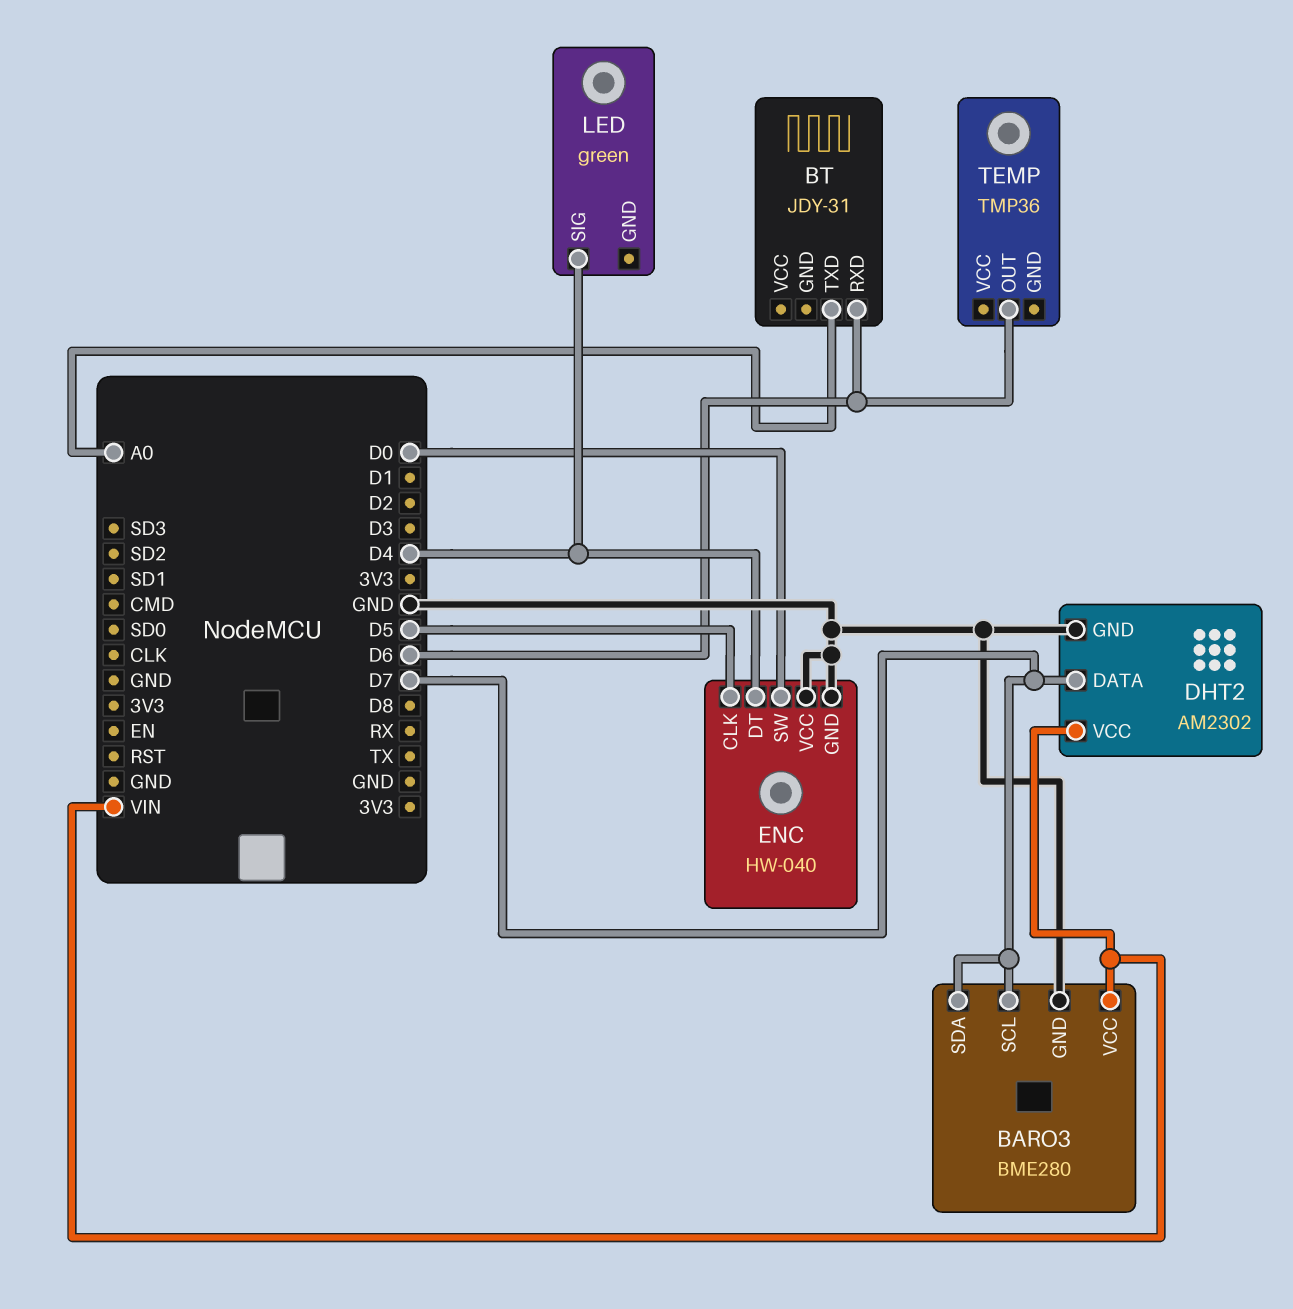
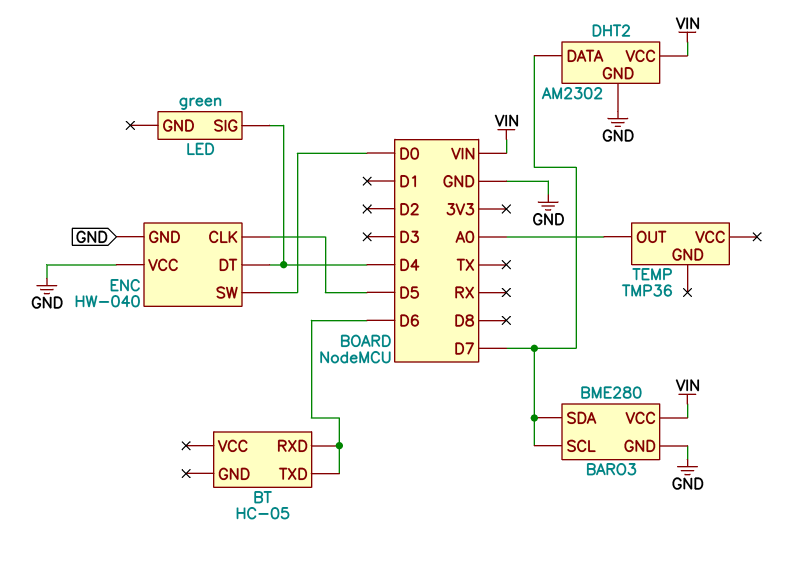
BT: JDY-31 -> HC-05
BT pin TXD: A0 -> D6
TEMP pin OUT: D6 -> A0

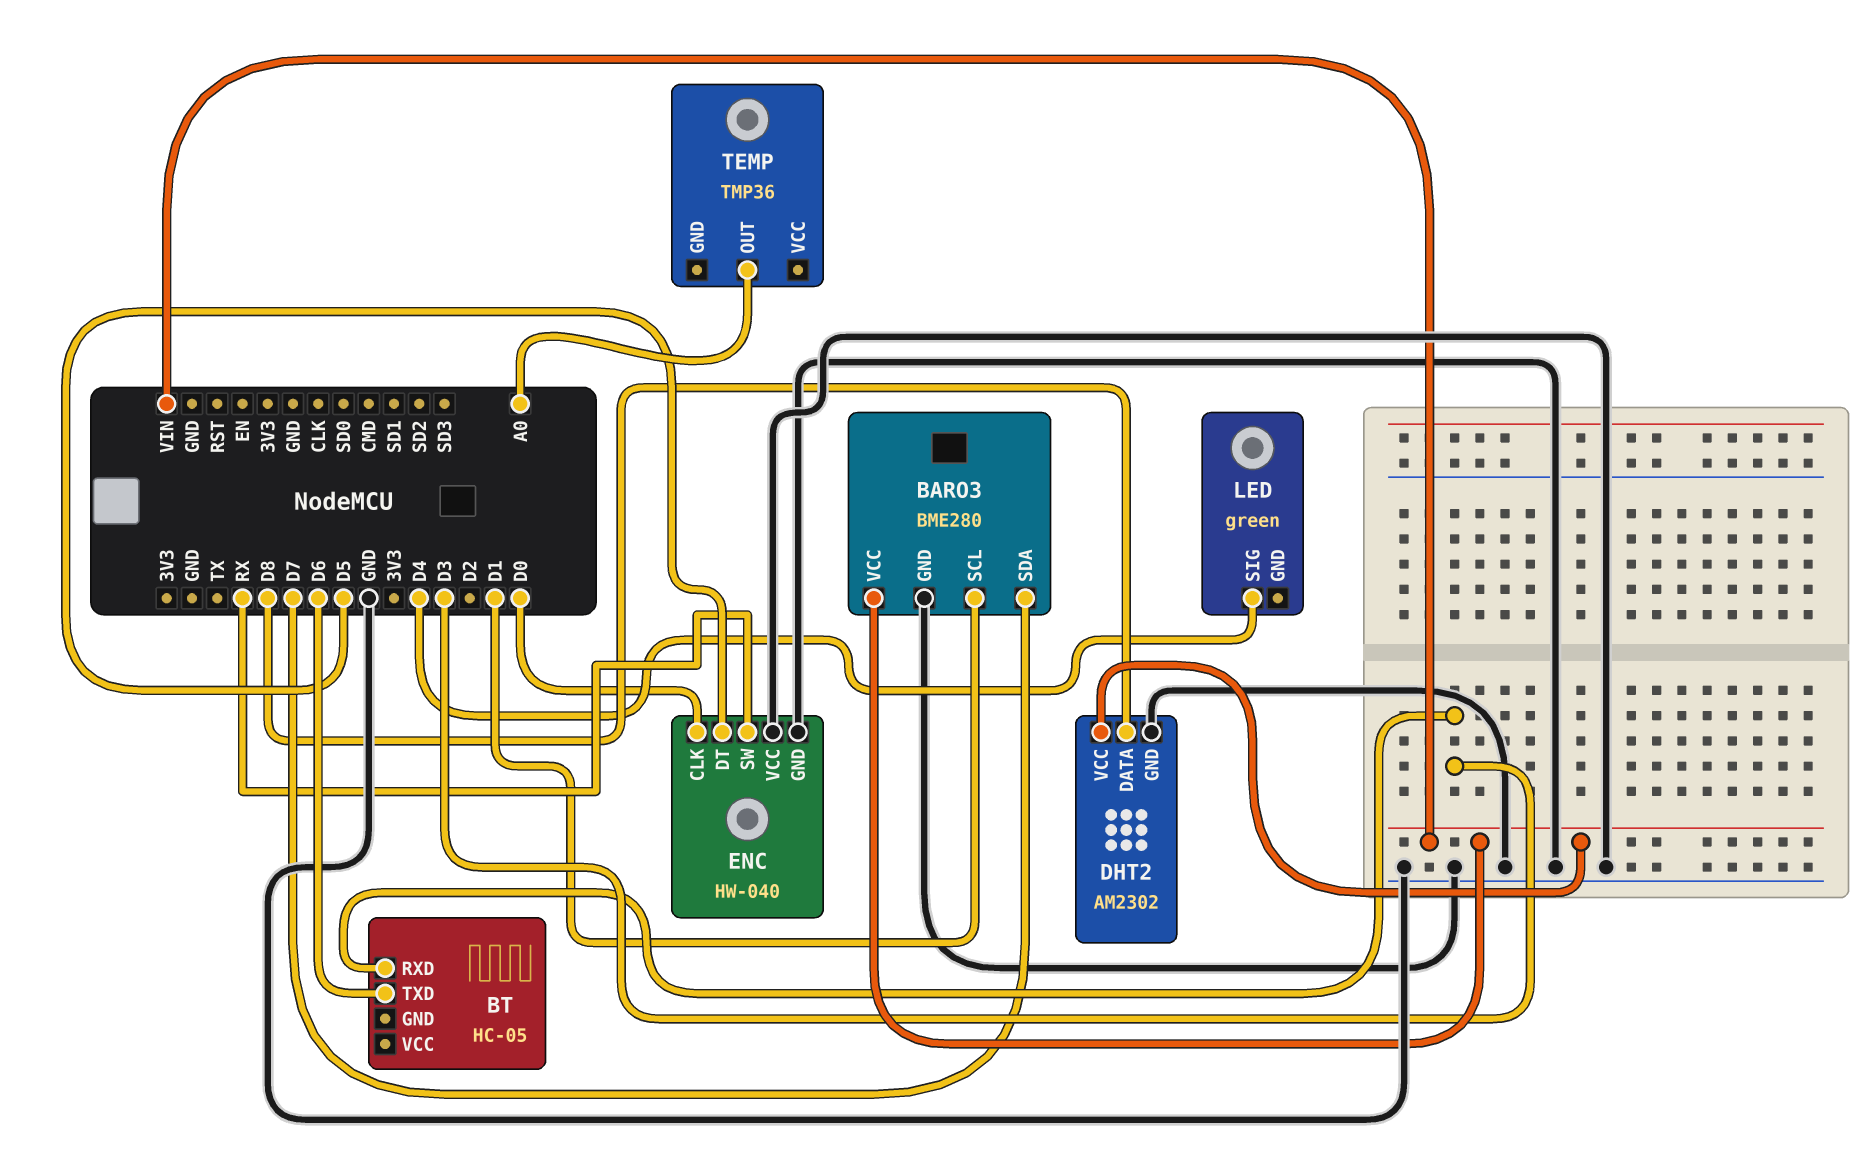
BARO3 pin SCL: D7 -> D1
BT pin RXD: D6 -> D3
DHT2 pin DATA: D7 -> D8
ENC pin CLK: D5 -> D0
ENC pin DT: D4 -> D5
ENC pin SW: D0 -> RX

